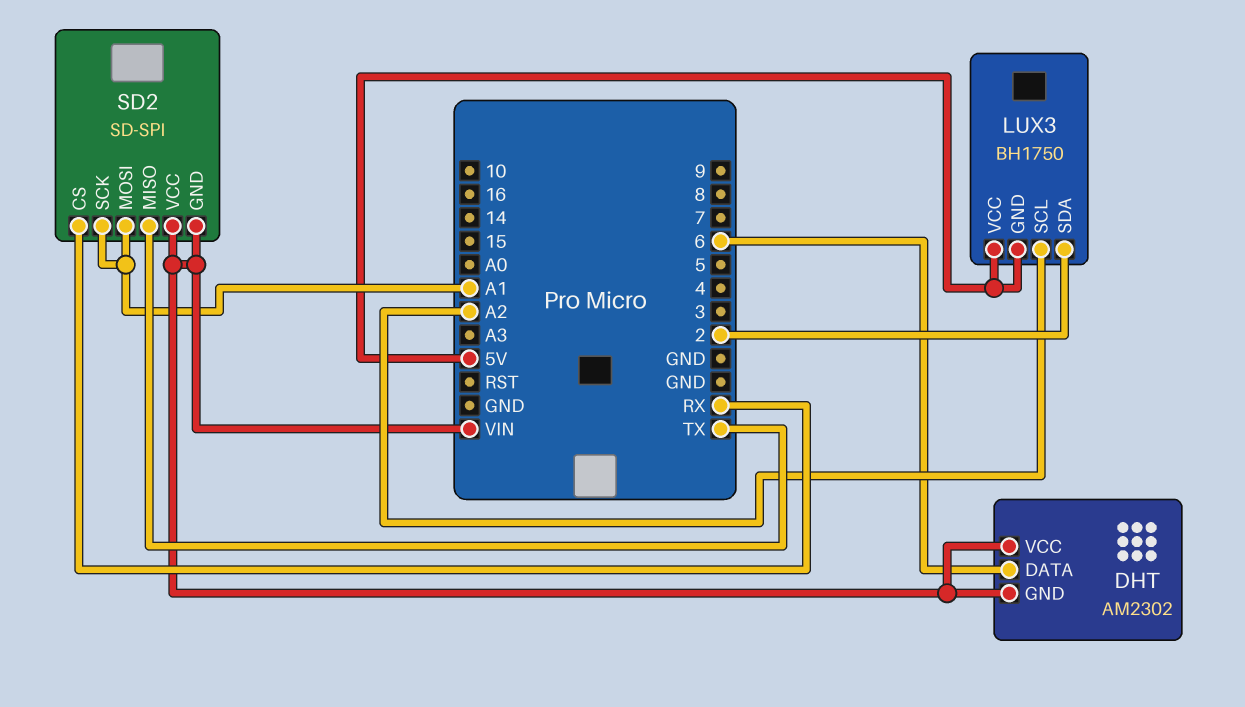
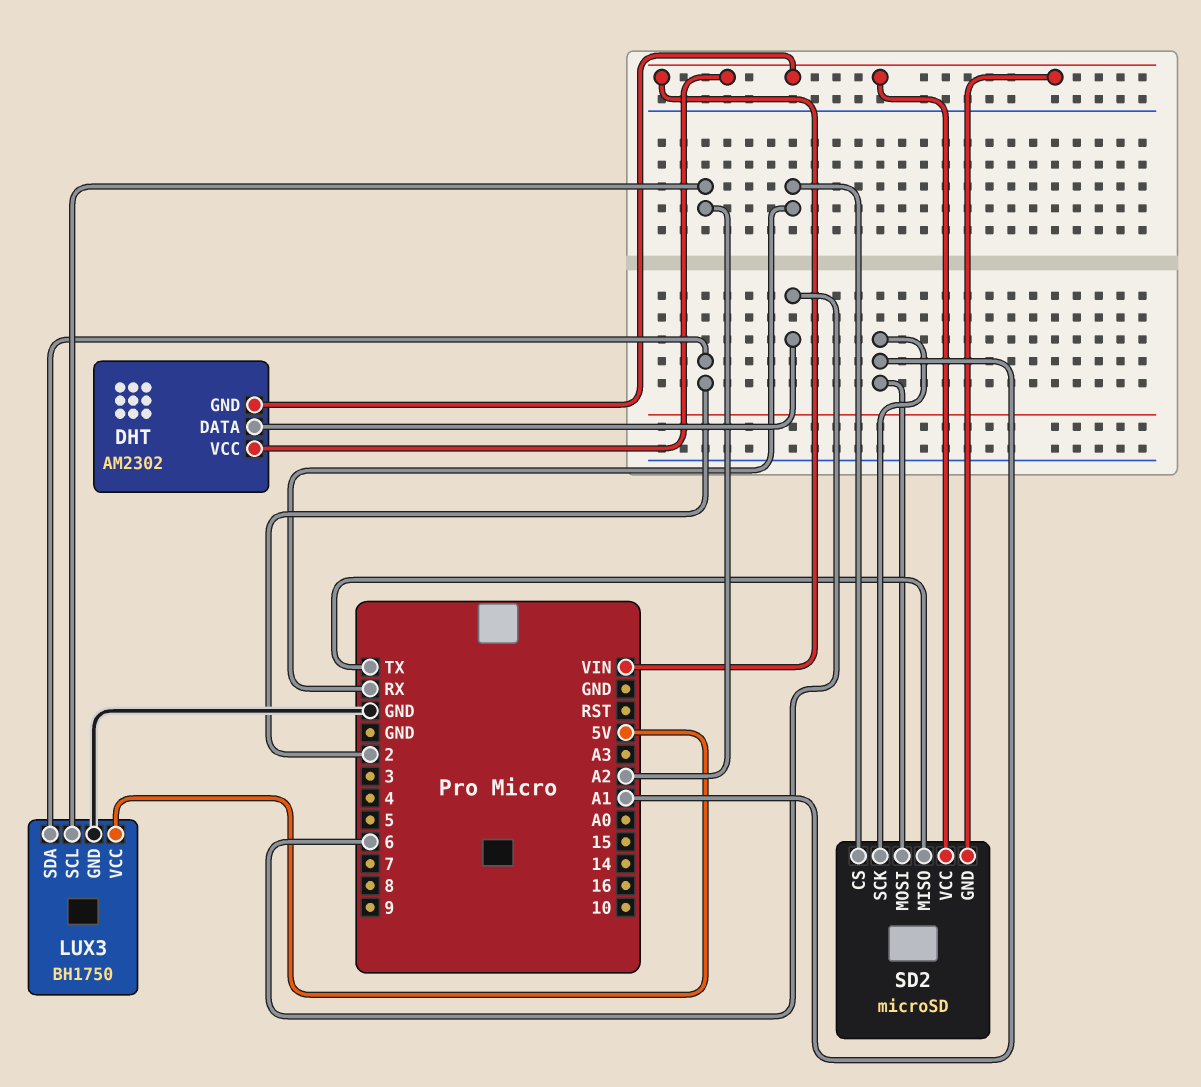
LUX3 pin GND: 5V -> GND
SD2: SD-SPI -> microSD

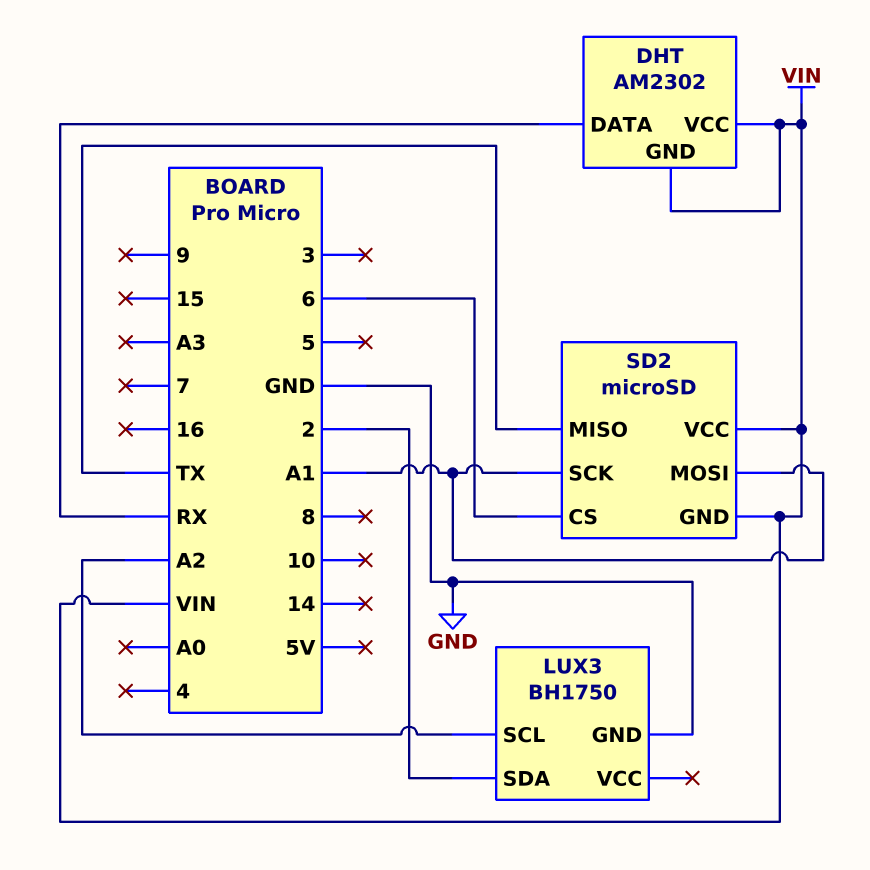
DHT pin DATA: 6 -> RX
LUX3 pin VCC: 5V -> none
SD2 pin CS: RX -> 6

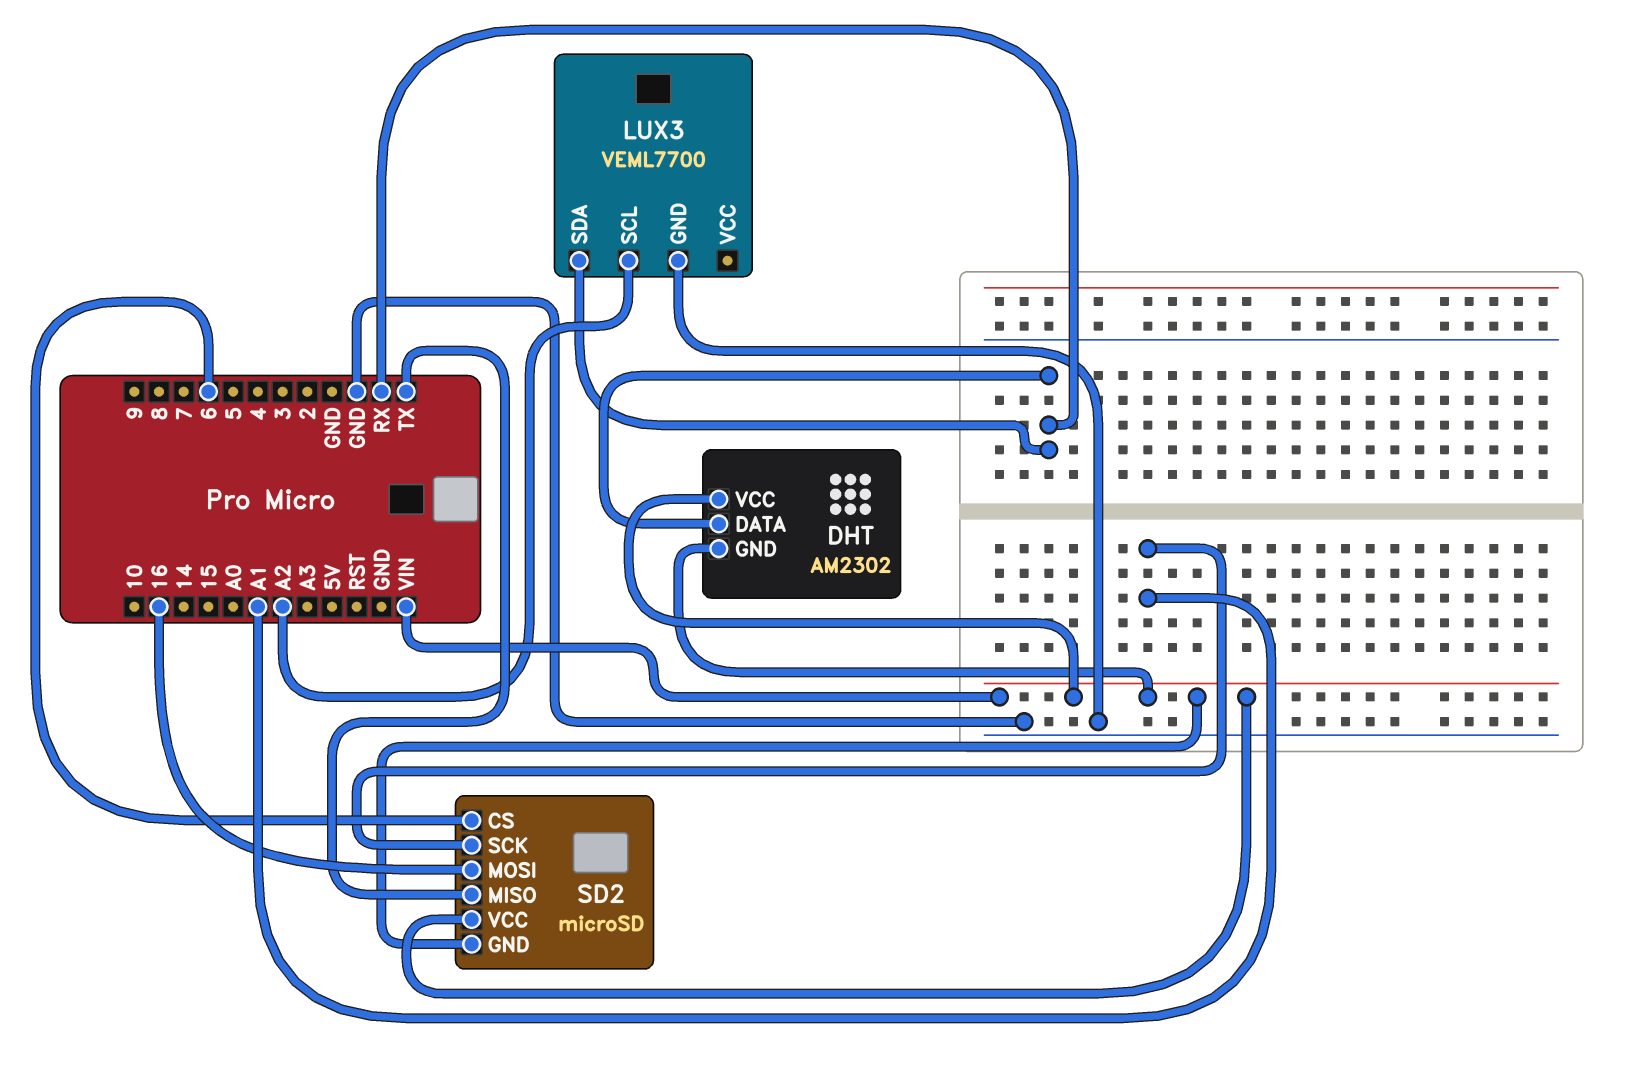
LUX3: BH1750 -> VEML7700
LUX3 pin SDA: 2 -> RX
SD2 pin MOSI: A1 -> 16

